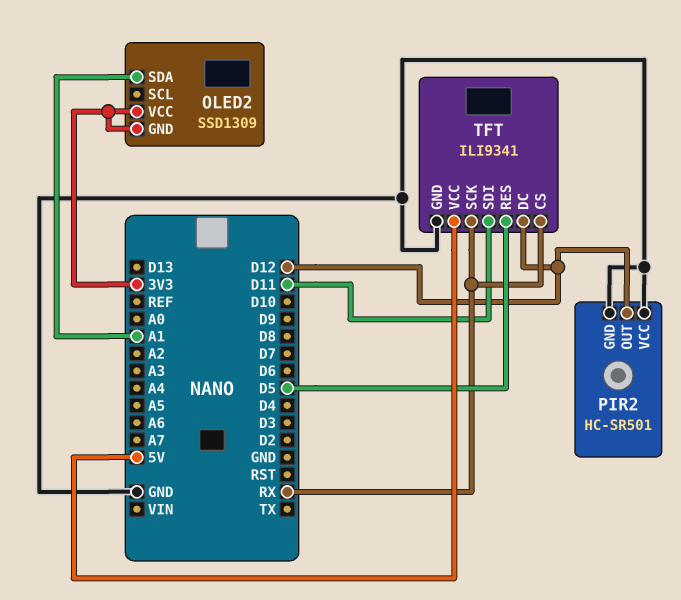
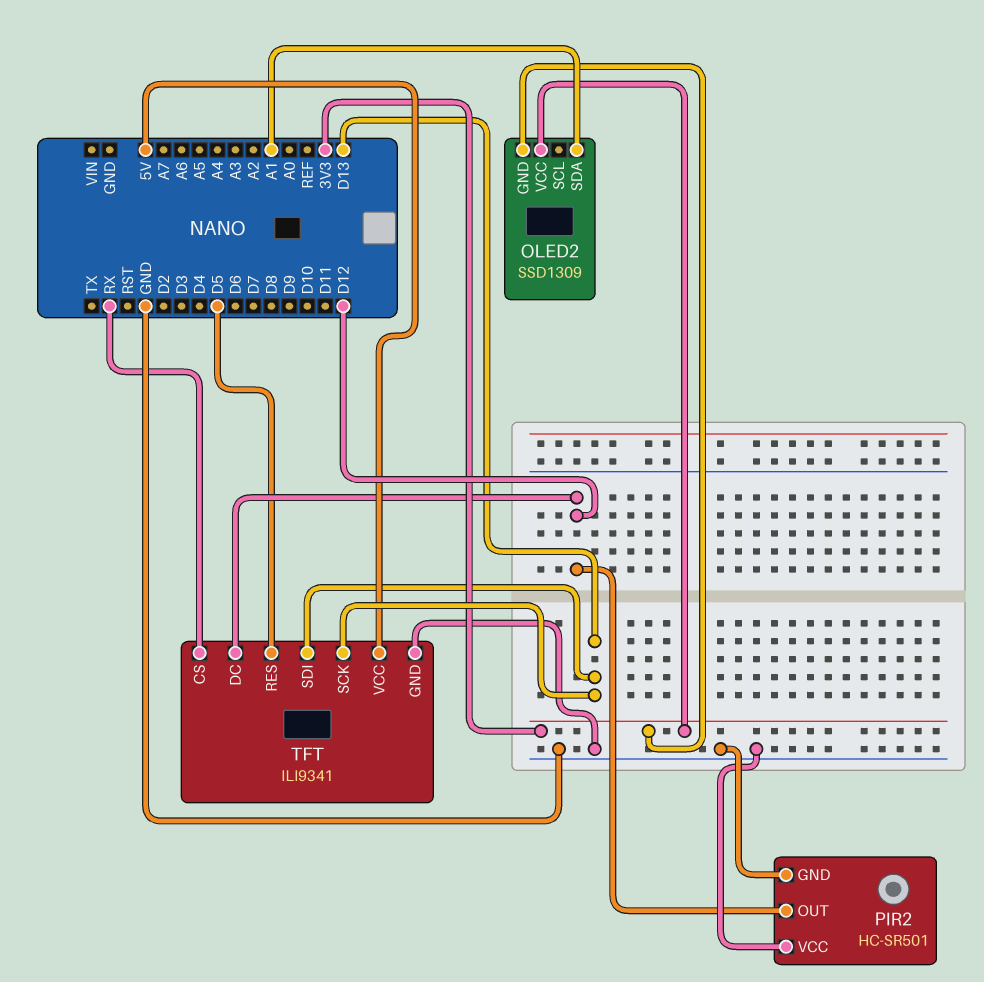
TFT pin SCK: RX -> D13
TFT pin SDI: D11 -> D13

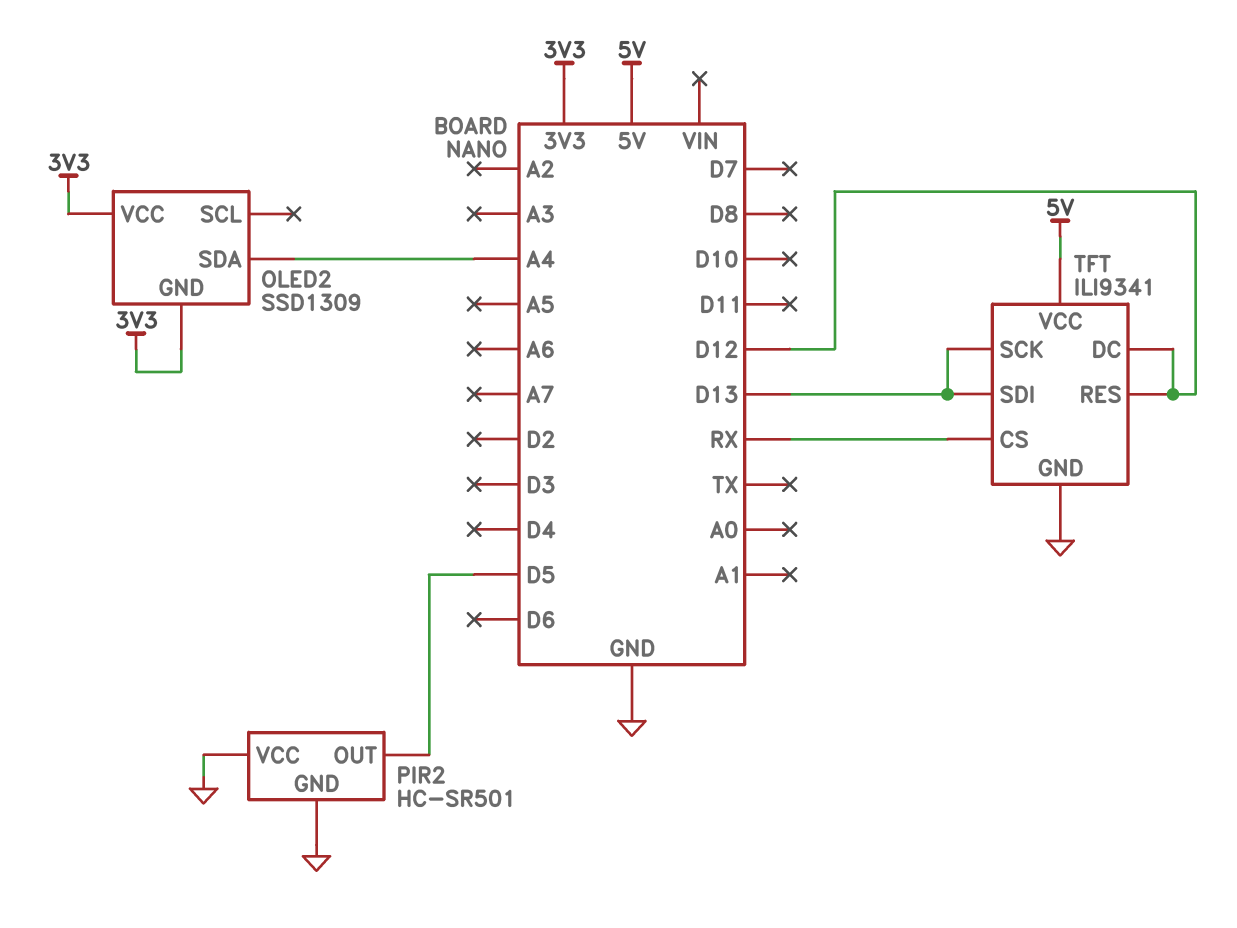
OLED2 pin SDA: A1 -> A4
PIR2 pin OUT: D12 -> D5
TFT pin RES: D5 -> D12

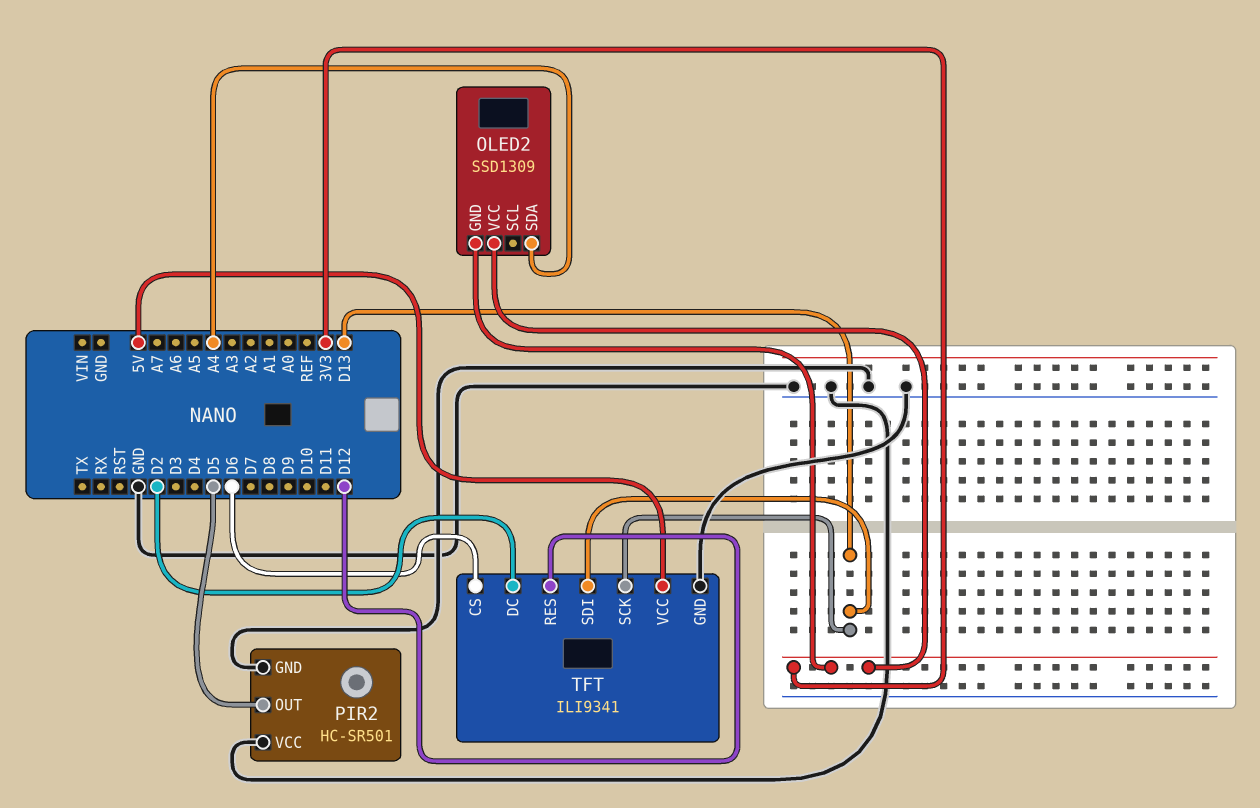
TFT pin CS: RX -> D6
TFT pin DC: D12 -> D2

